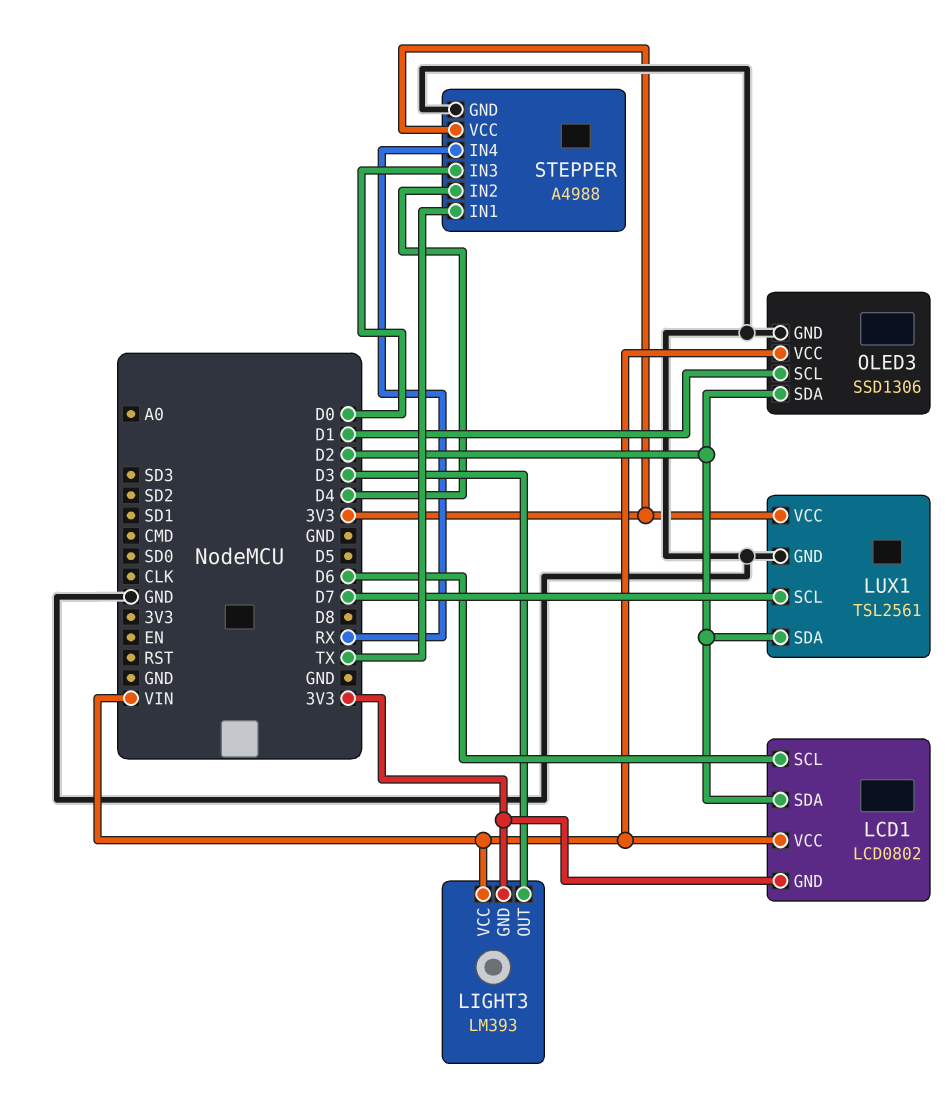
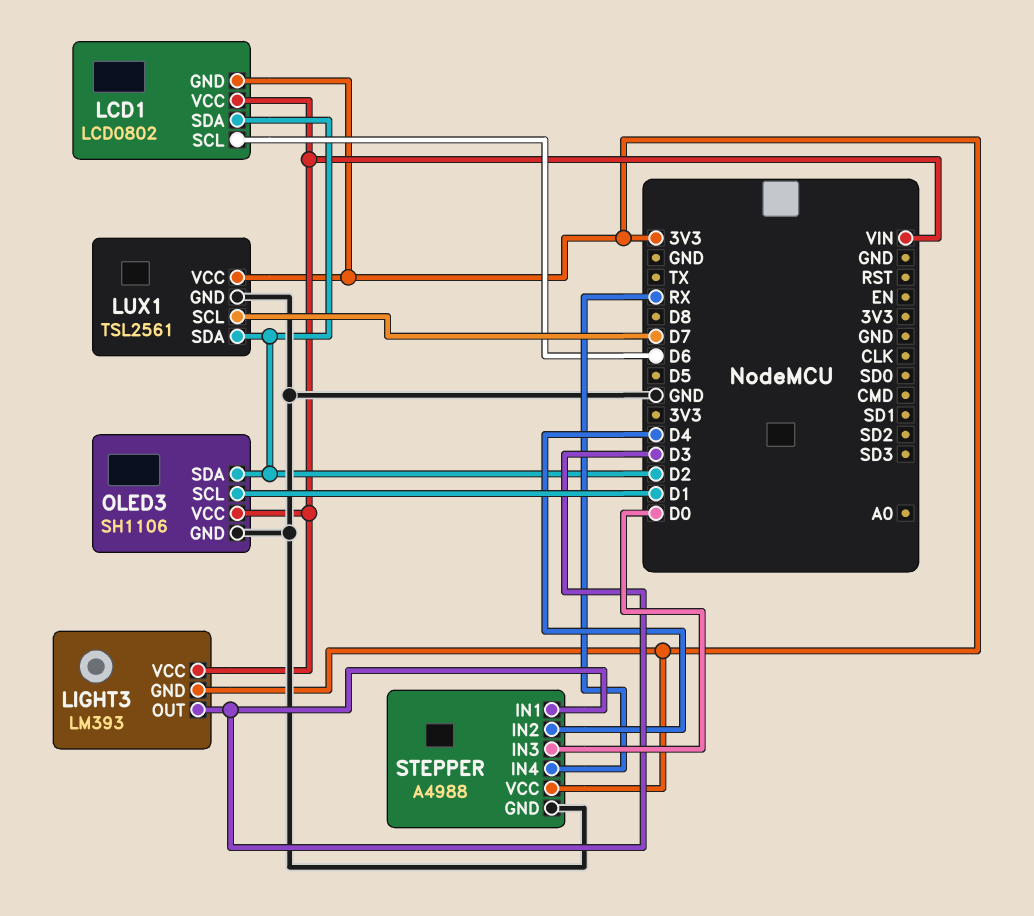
OLED3: SSD1306 -> SH1106
STEPPER pin IN1: TX -> D3

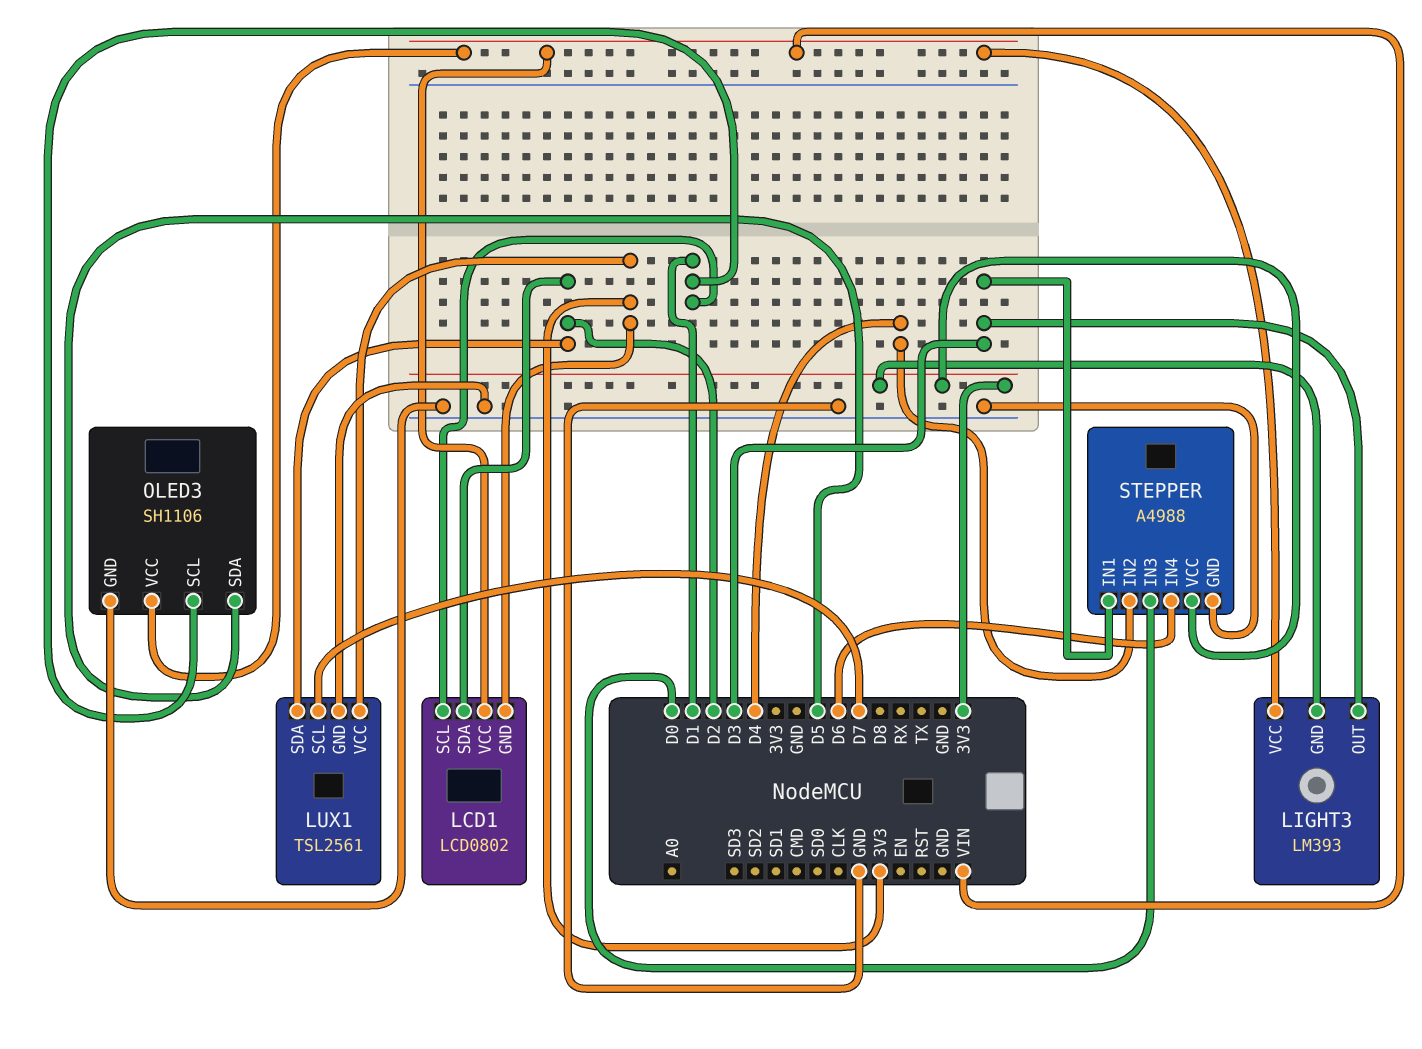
LCD1 pin SCL: D6 -> D1
OLED3 pin SDA: D2 -> D5
STEPPER pin IN4: RX -> D6

